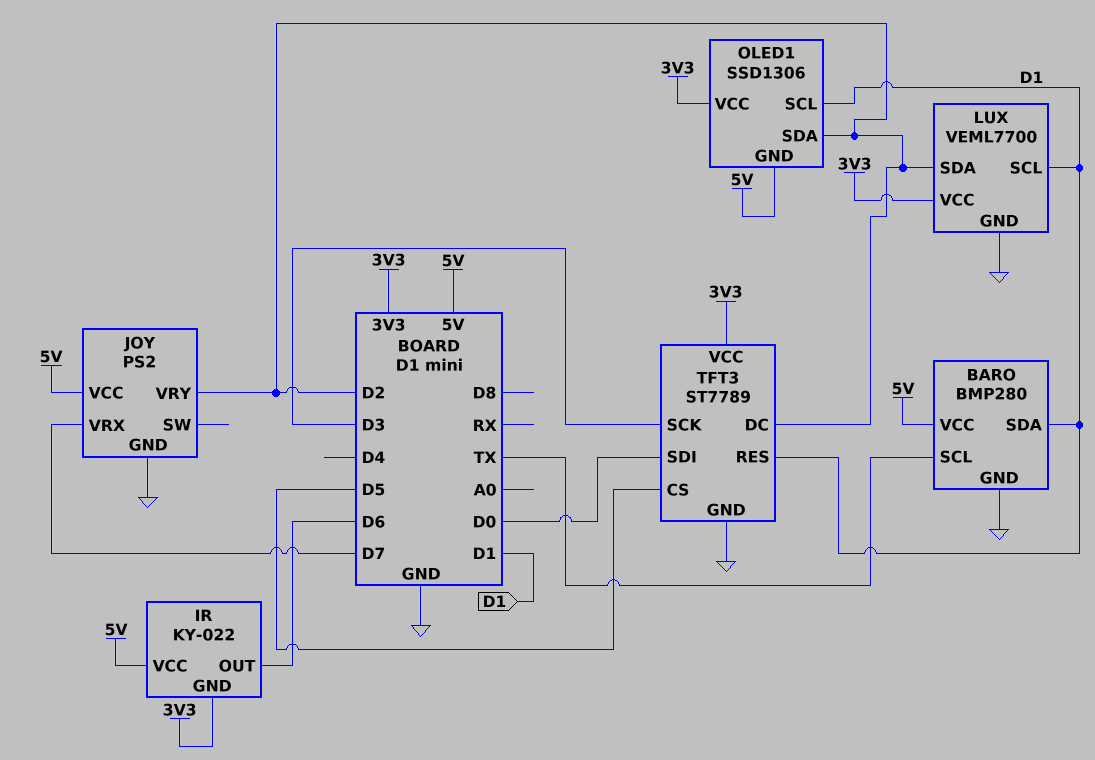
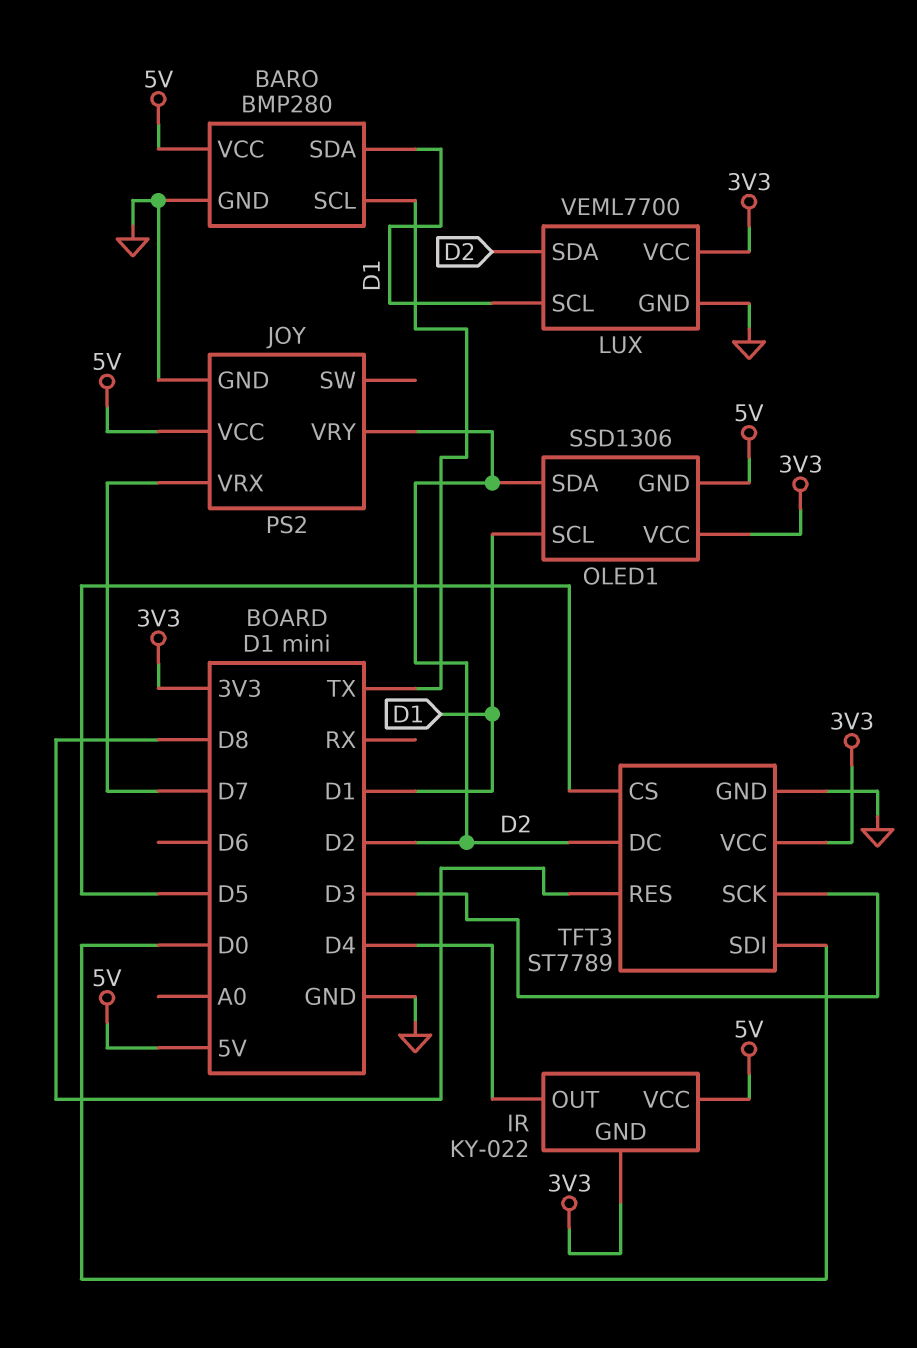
IR pin OUT: D6 -> D4
TFT3 pin RES: D1 -> D8

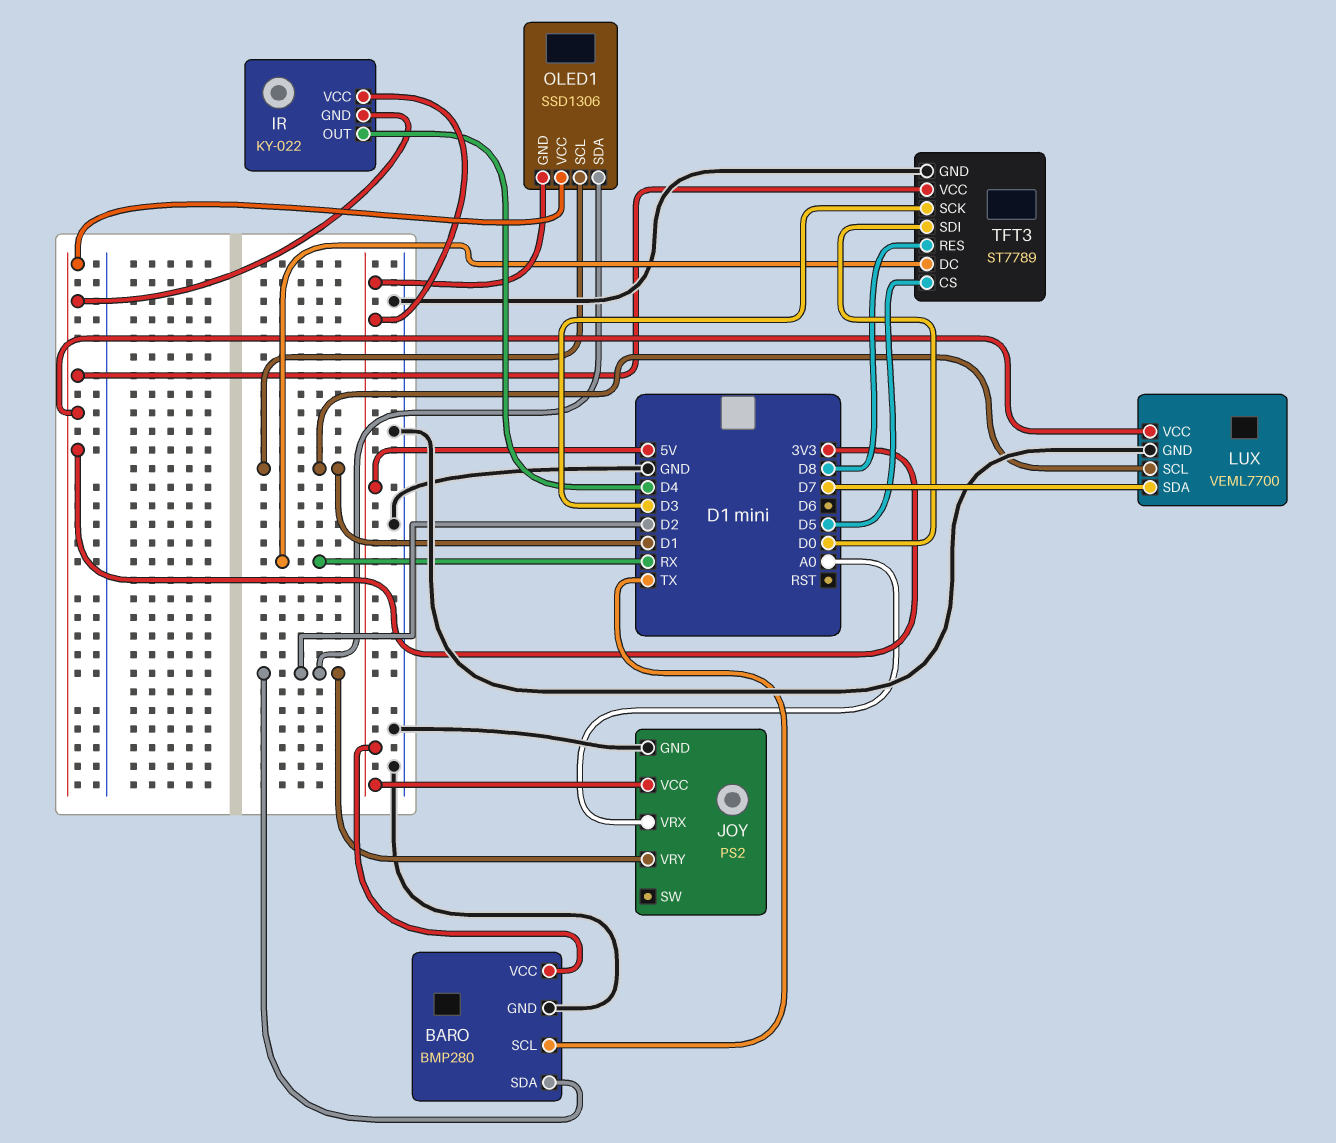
BARO pin SDA: D1 -> D2
JOY pin VRX: D7 -> A0
LUX pin SDA: D2 -> D7
TFT3 pin DC: D2 -> RX

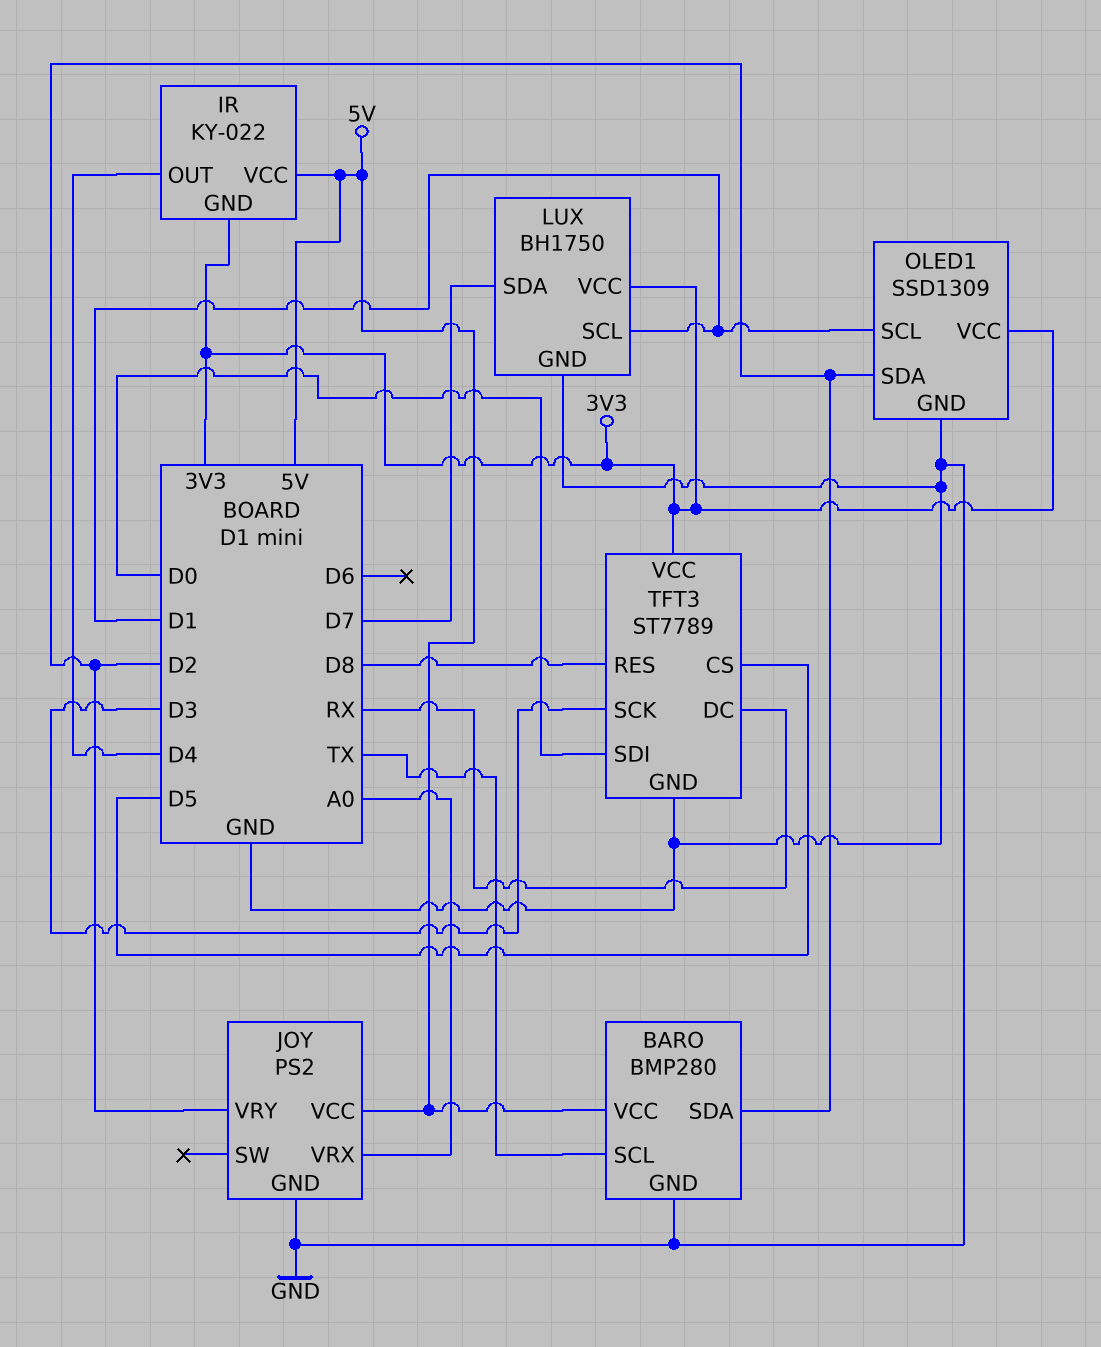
LUX: VEML7700 -> BH1750
OLED1: SSD1306 -> SSD1309
OLED1 pin GND: 5V -> GND

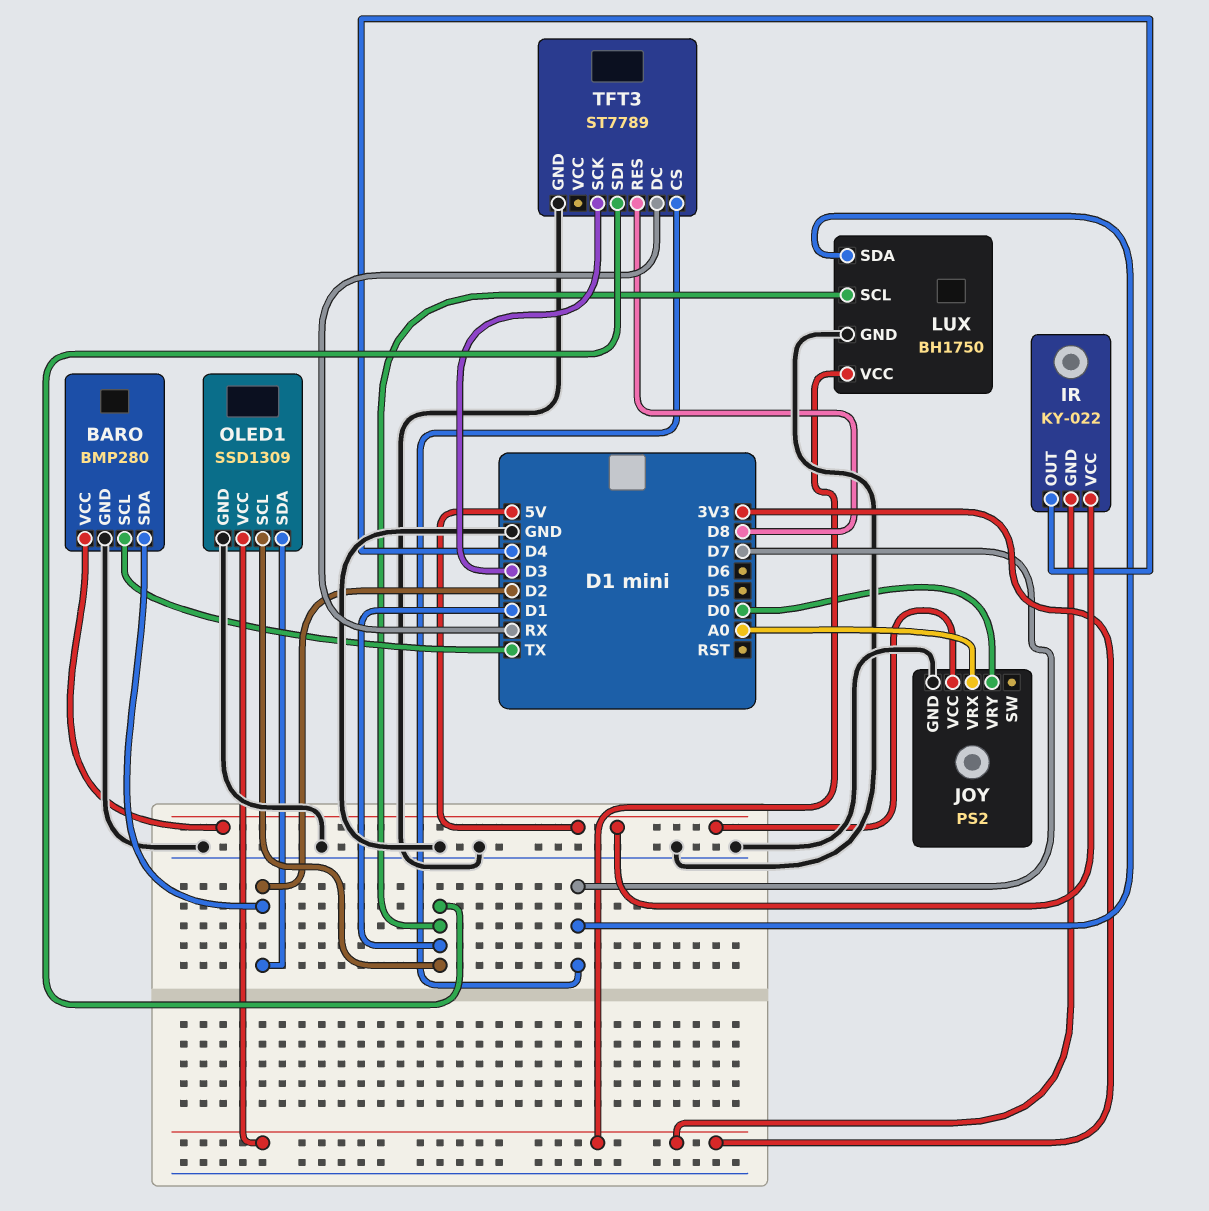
JOY pin VRY: D2 -> D0
TFT3 pin CS: D5 -> D7
TFT3 pin SDI: D0 -> D1
TFT3 pin VCC: 3V3 -> none

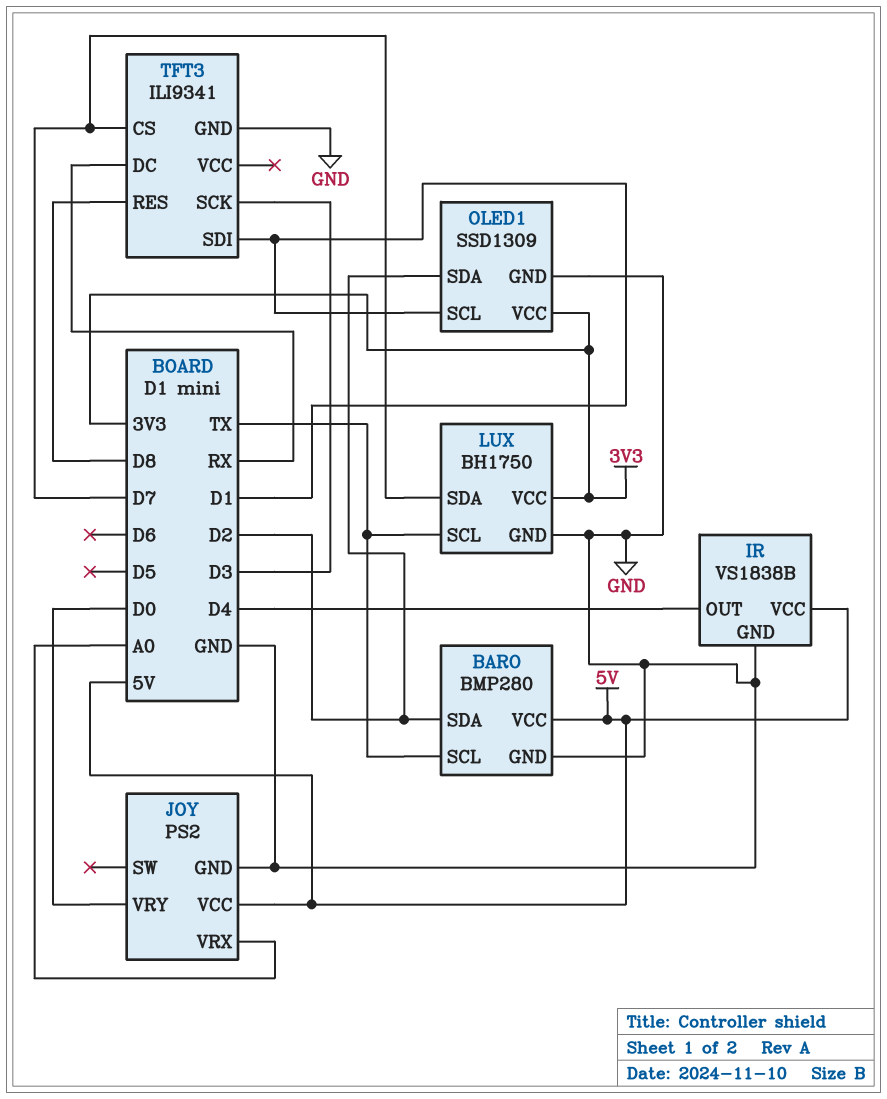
IR: KY-022 -> VS1838B
IR pin GND: 3V3 -> GND
LUX pin SCL: D1 -> TX
TFT3: ST7789 -> ILI9341

